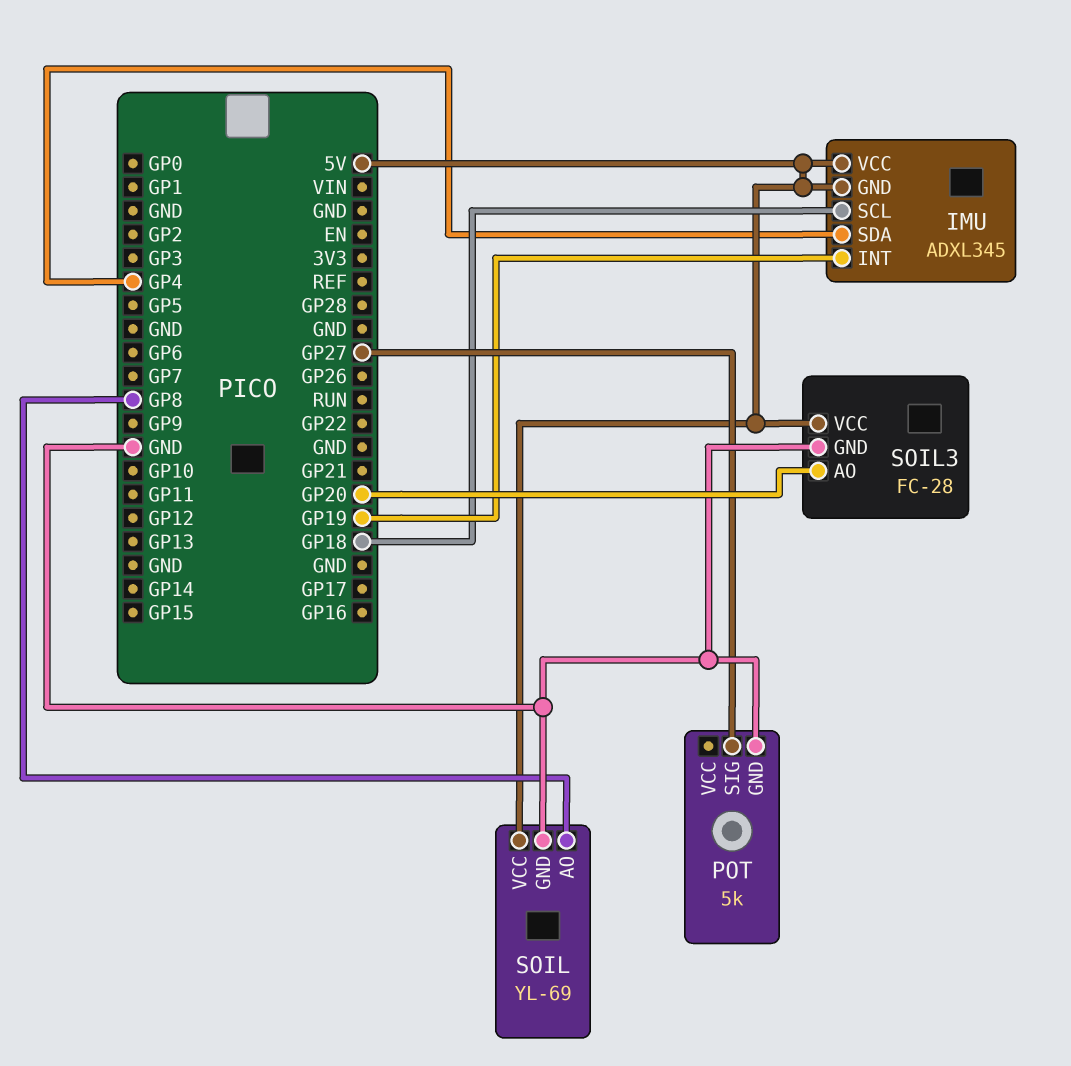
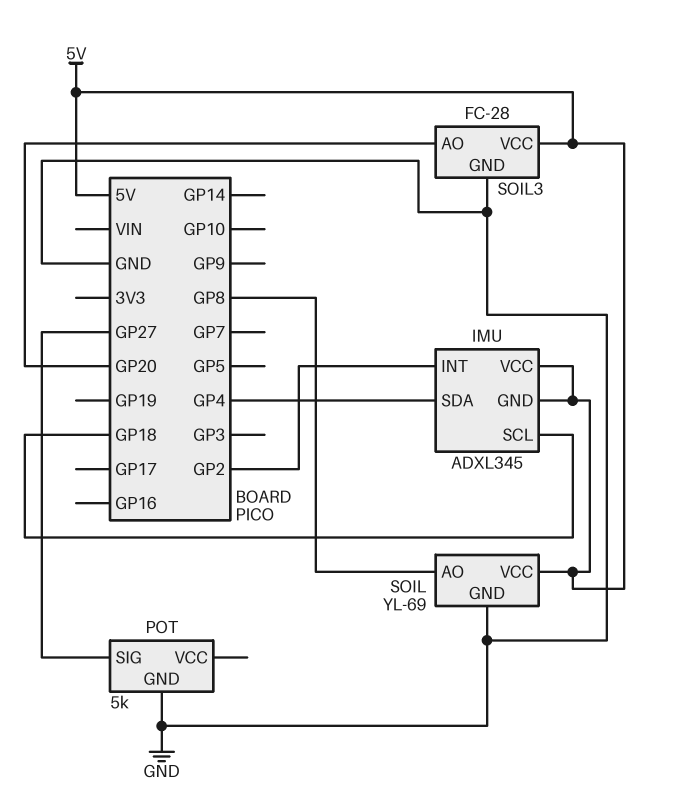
IMU pin INT: GP19 -> GP2

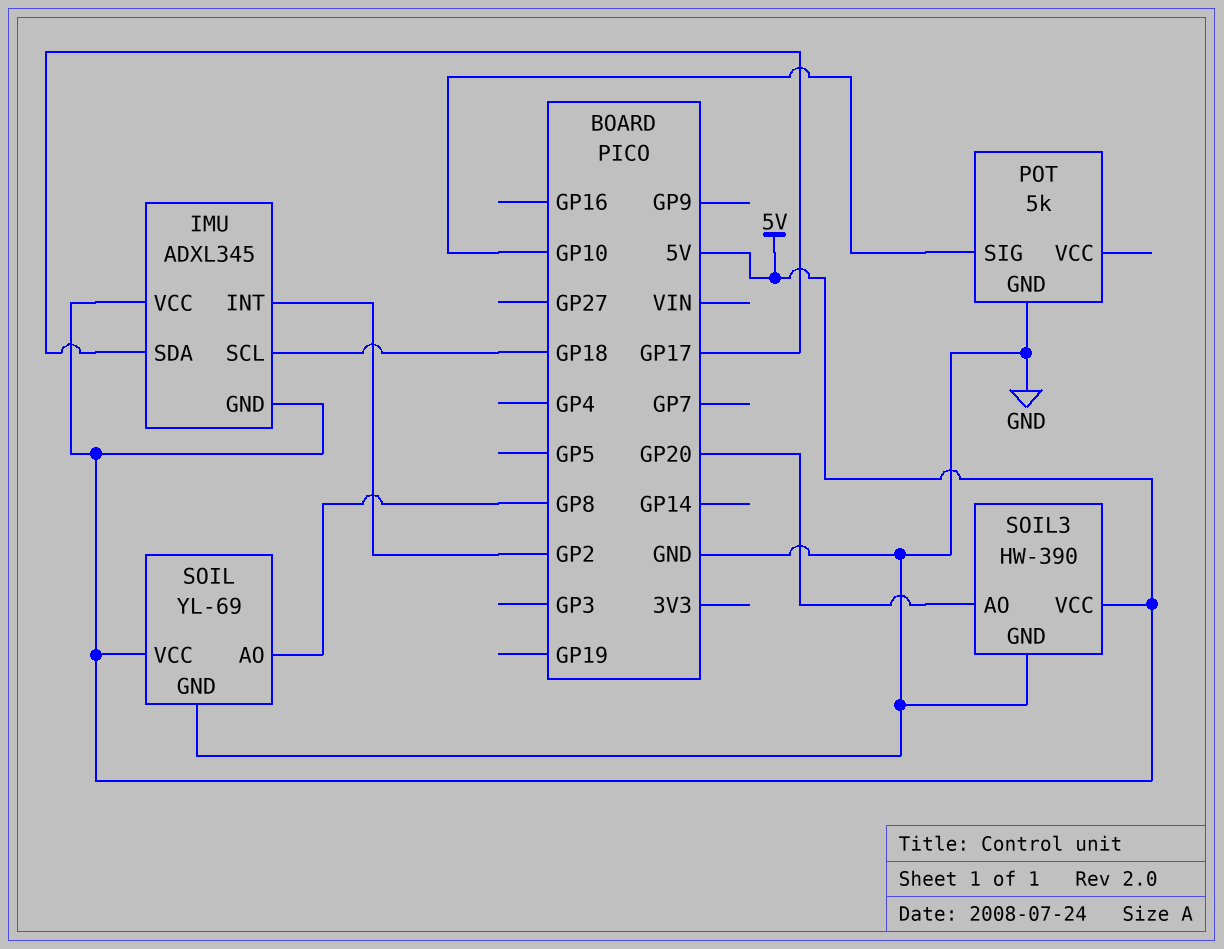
IMU pin SDA: GP4 -> GP17
POT pin SIG: GP27 -> GP10
SOIL3: FC-28 -> HW-390

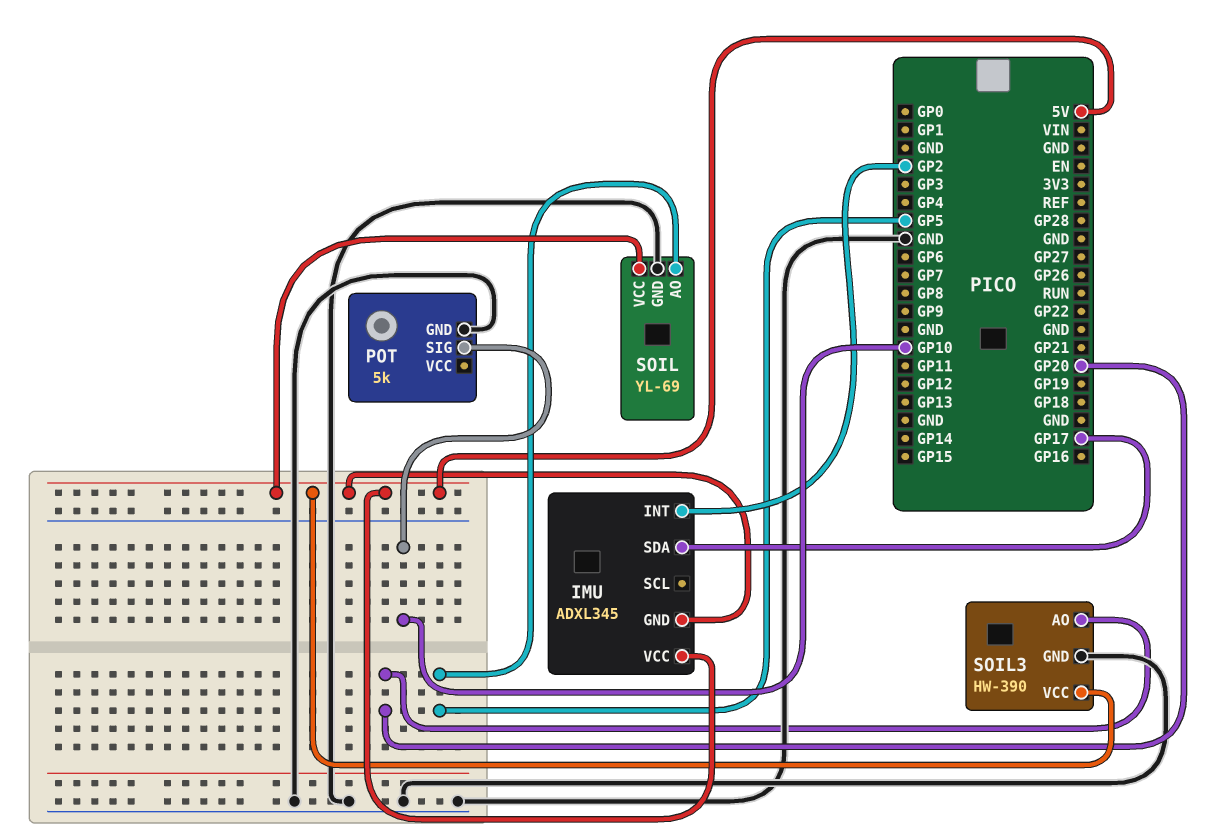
IMU pin SCL: GP18 -> none
SOIL pin AO: GP8 -> GP5

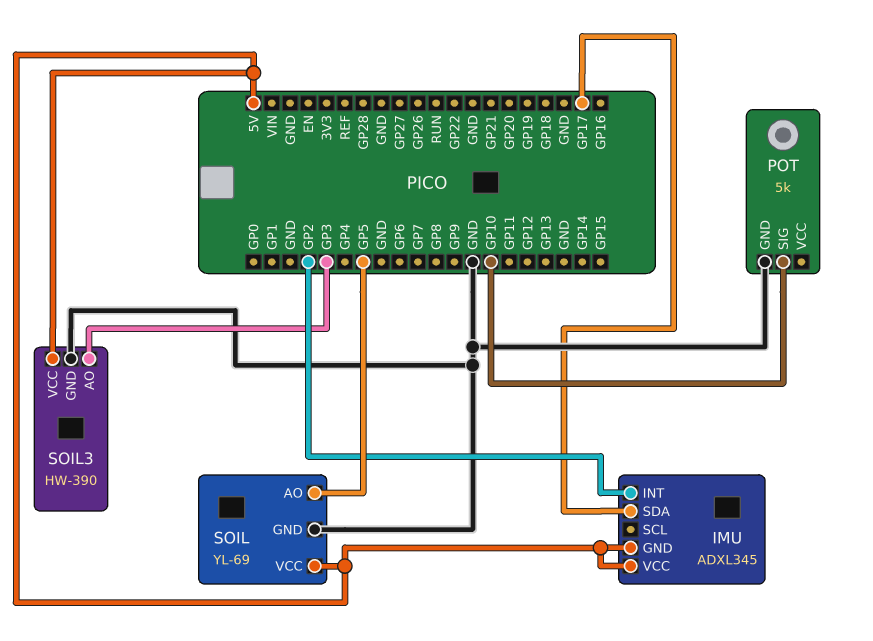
SOIL3 pin AO: GP20 -> GP3

